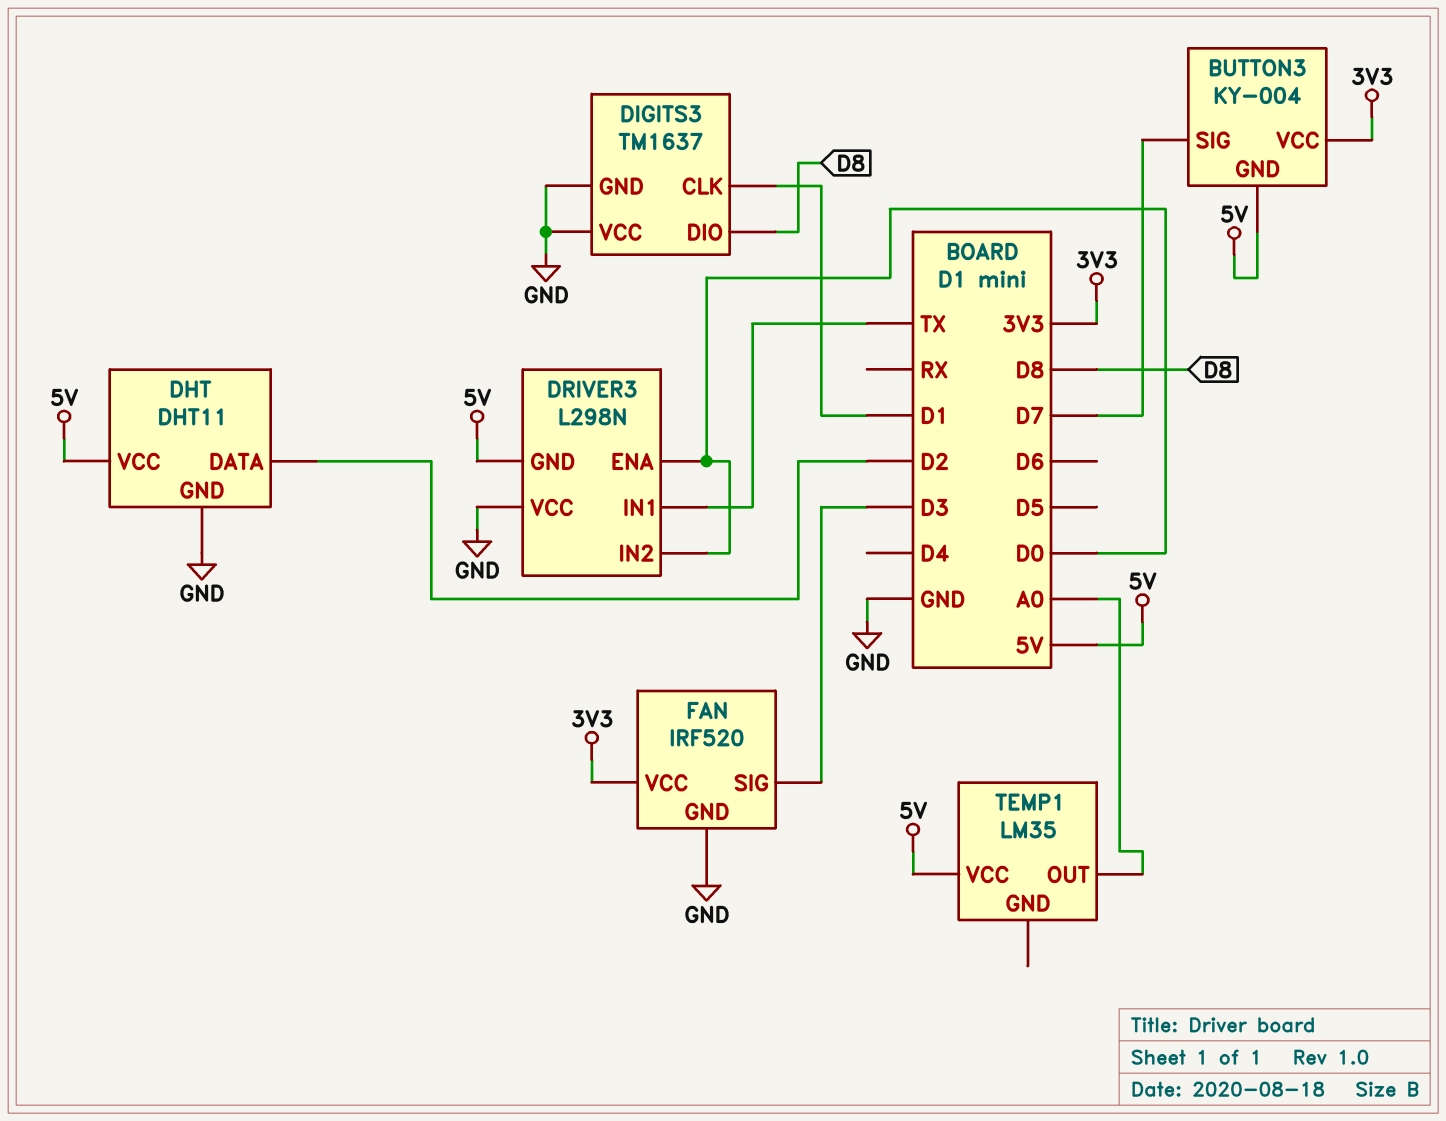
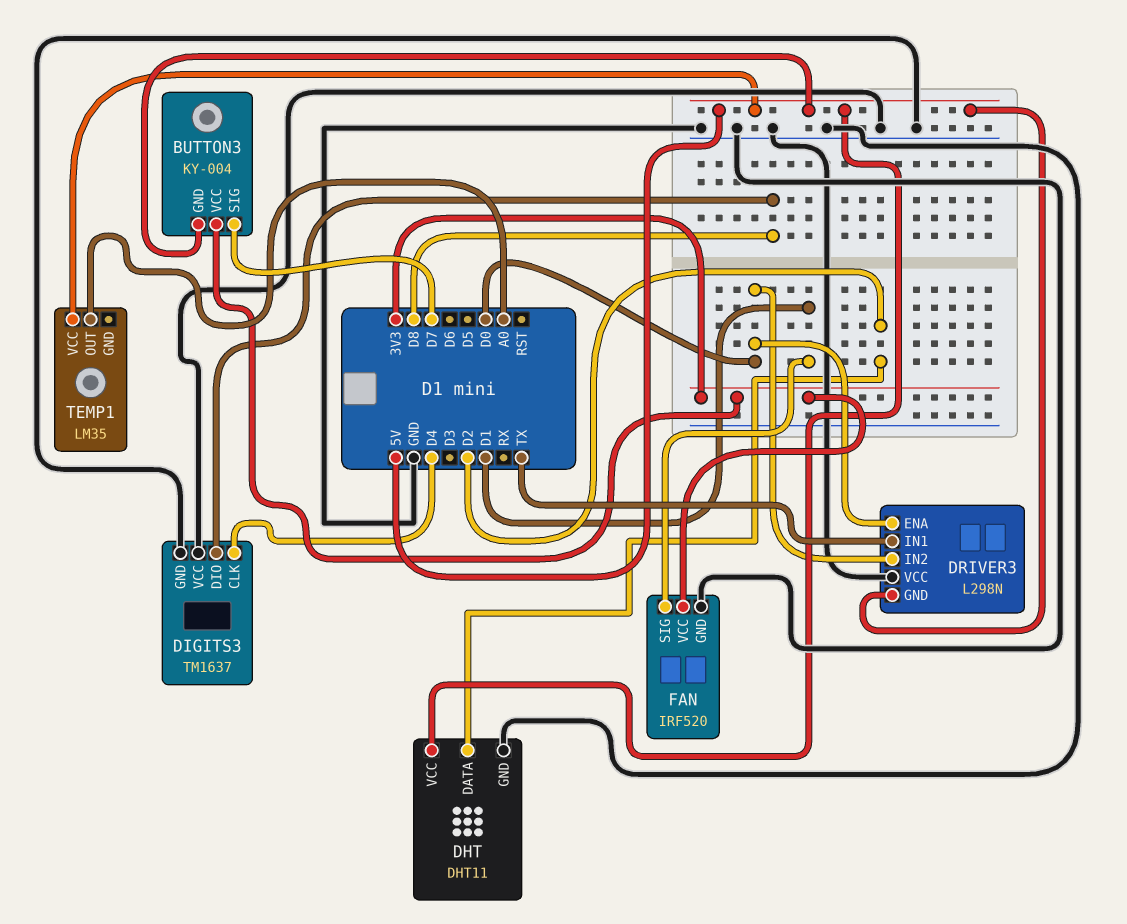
DIGITS3 pin CLK: D1 -> D4
FAN pin SIG: D3 -> D1

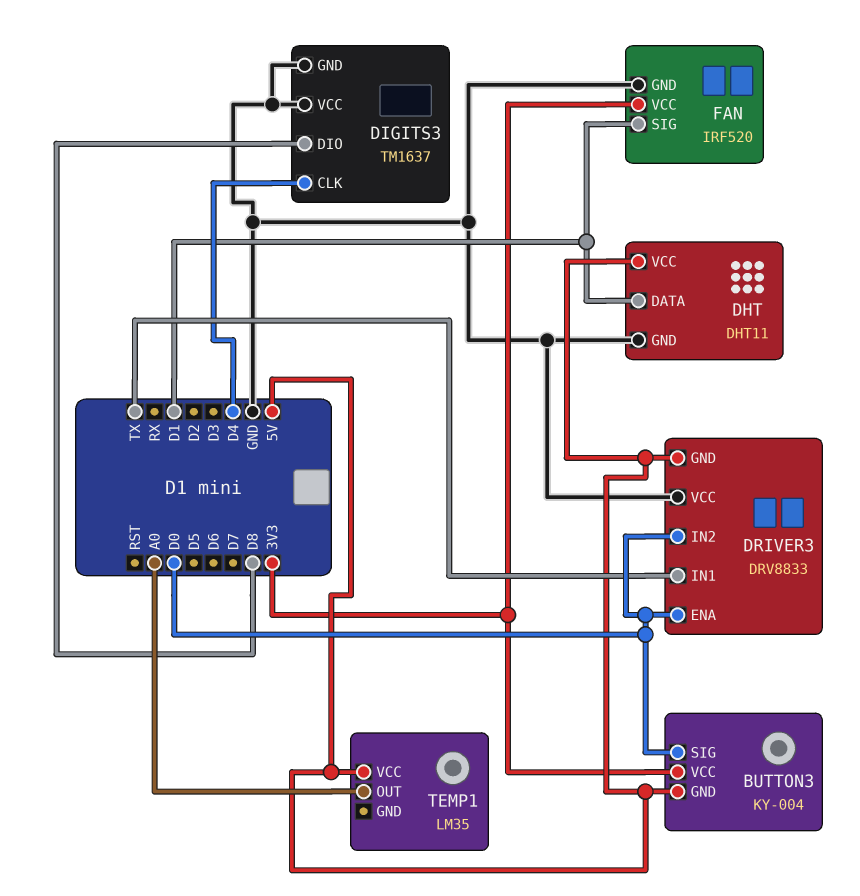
BUTTON3 pin SIG: D7 -> D0
DHT pin DATA: D2 -> D1
DRIVER3: L298N -> DRV8833

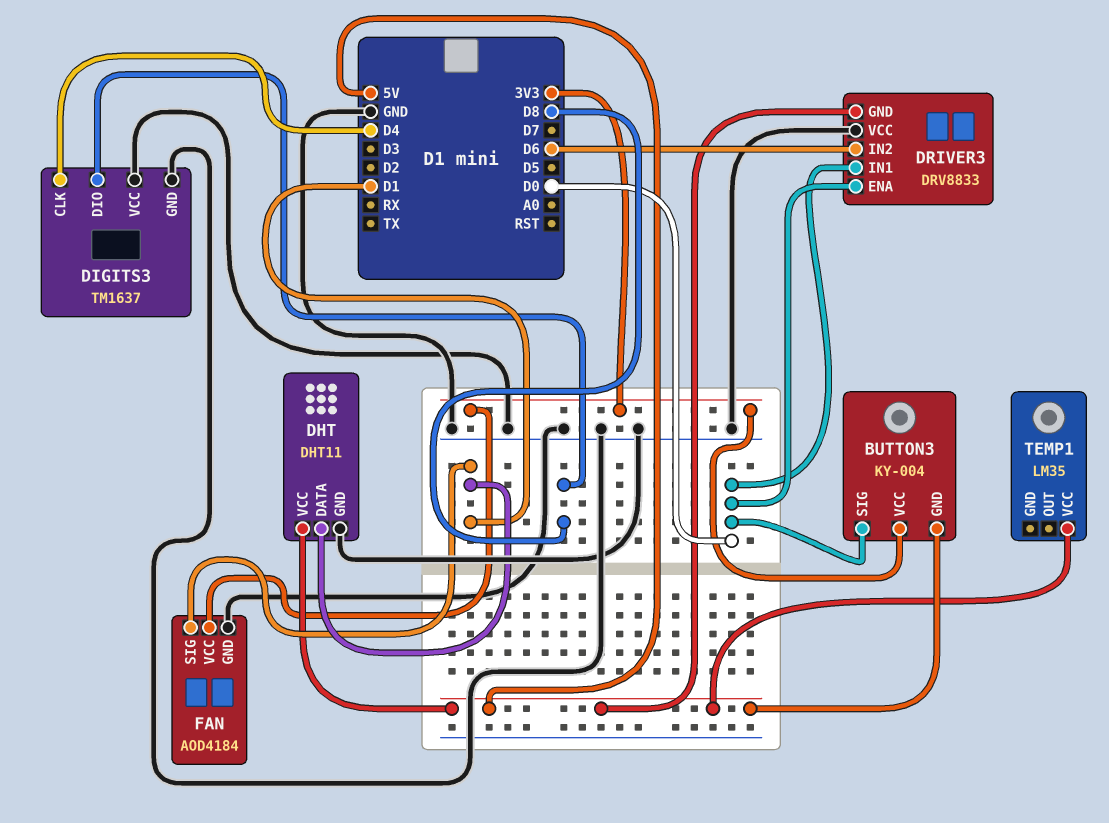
DRIVER3 pin IN1: TX -> D0
DRIVER3 pin IN2: D0 -> D6
FAN: IRF520 -> AOD4184
TEMP1 pin OUT: A0 -> none

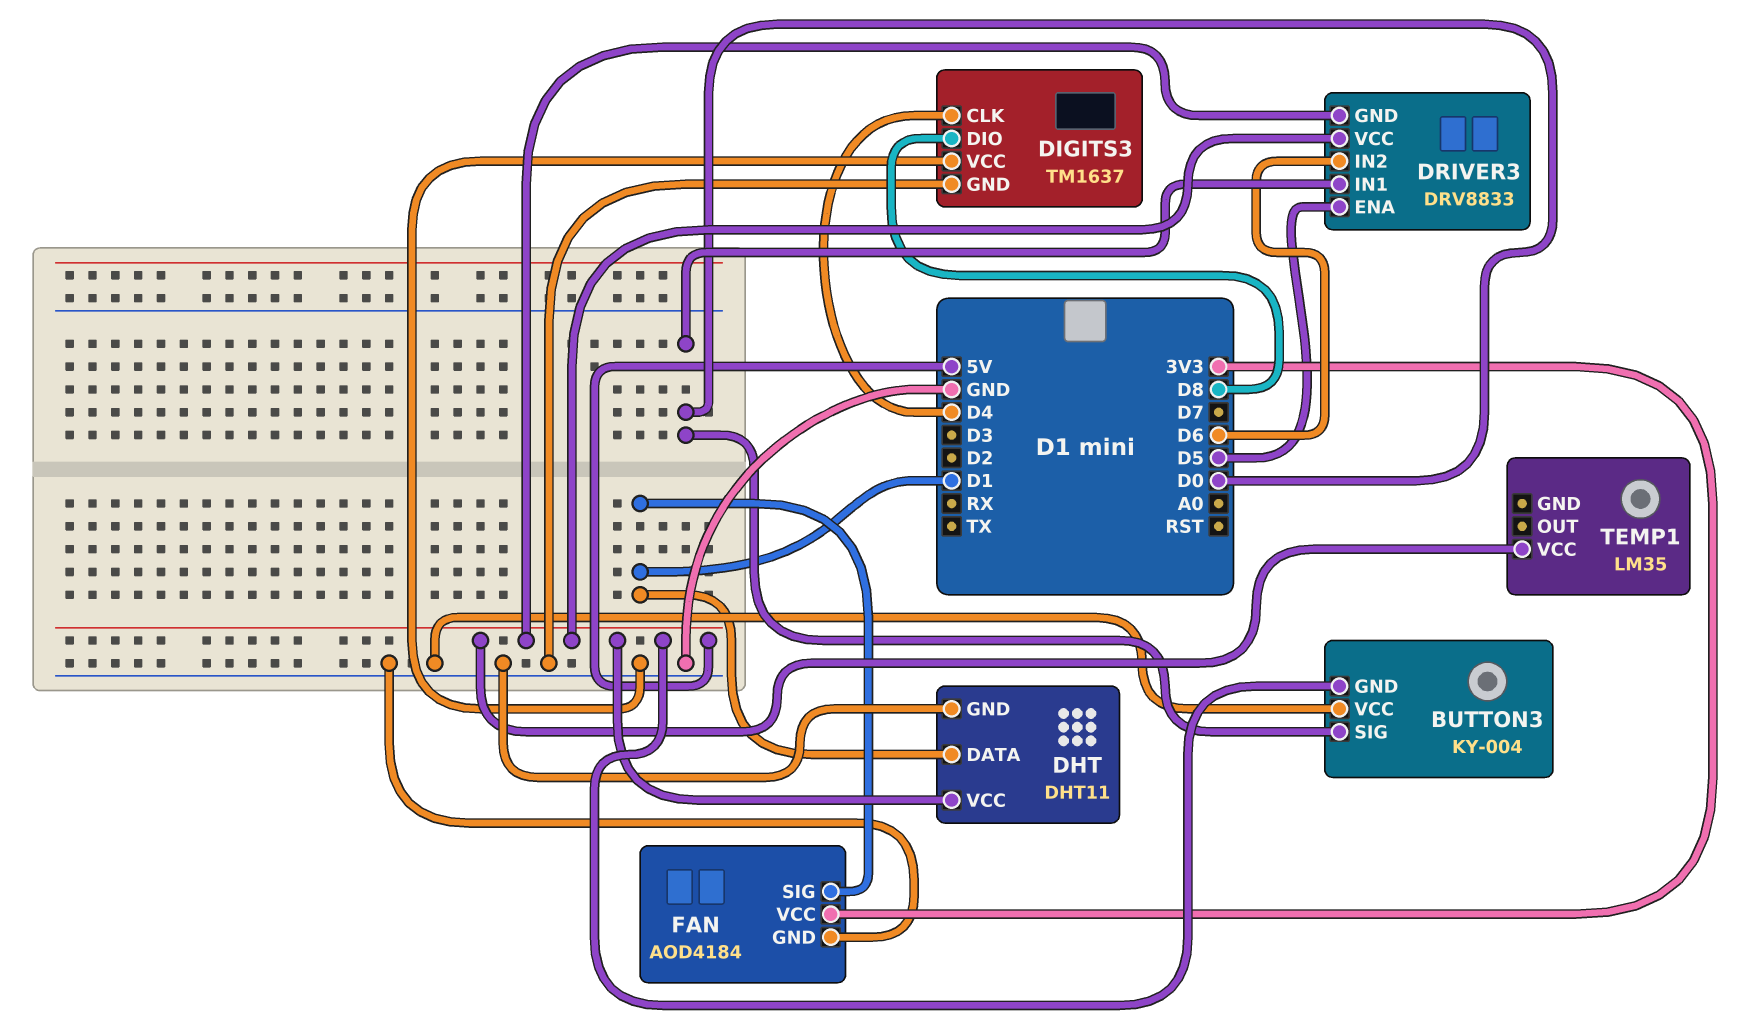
BUTTON3 pin VCC: 3V3 -> GND
DRIVER3 pin ENA: D0 -> D5
DRIVER3 pin VCC: GND -> 5V

